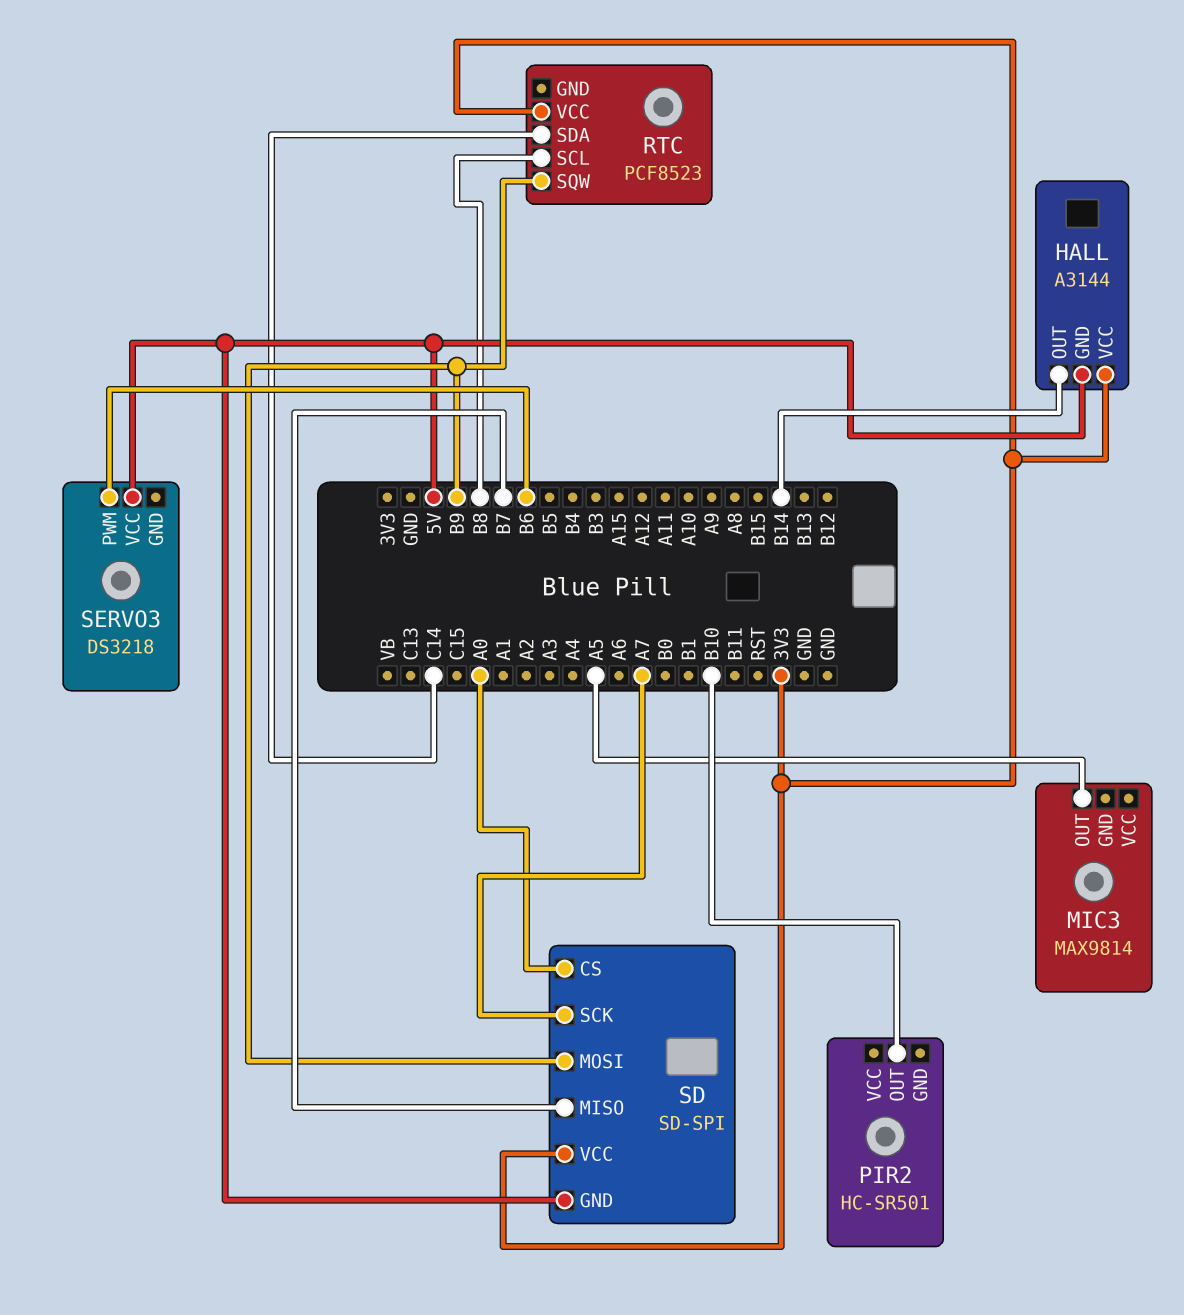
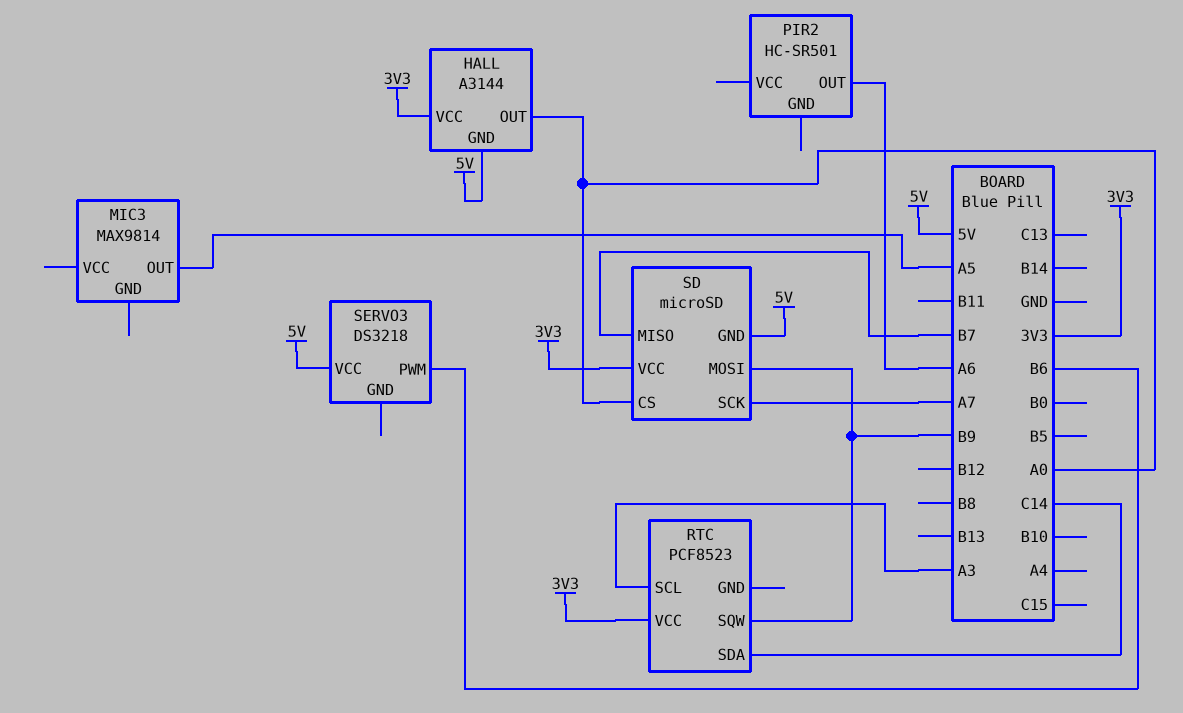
HALL pin OUT: B14 -> A0
PIR2 pin OUT: B10 -> A6
RTC pin SCL: B8 -> A3
SD: SD-SPI -> microSD

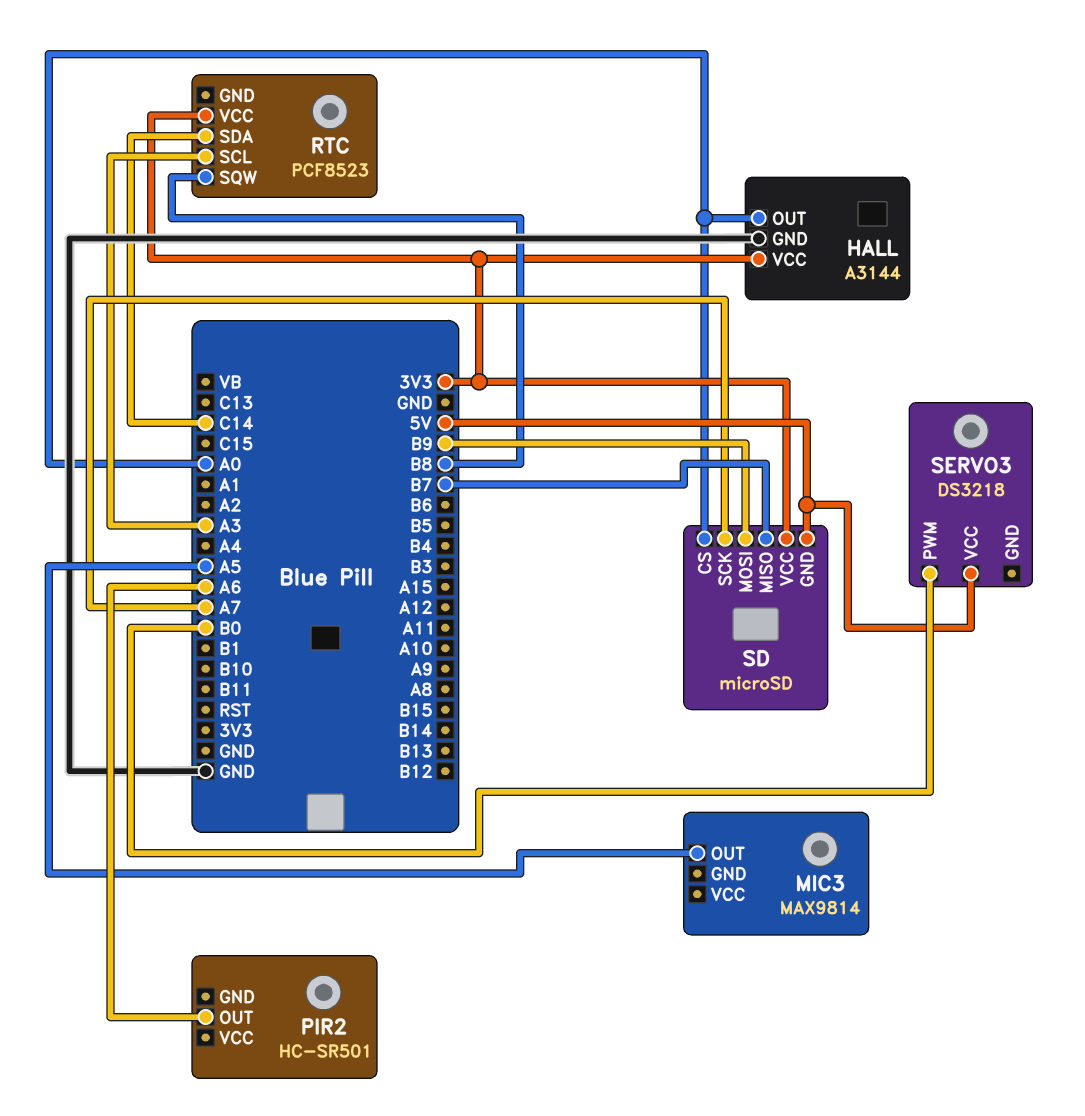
HALL pin GND: 5V -> GND
RTC pin SQW: B9 -> B8
SERVO3 pin PWM: B6 -> B0

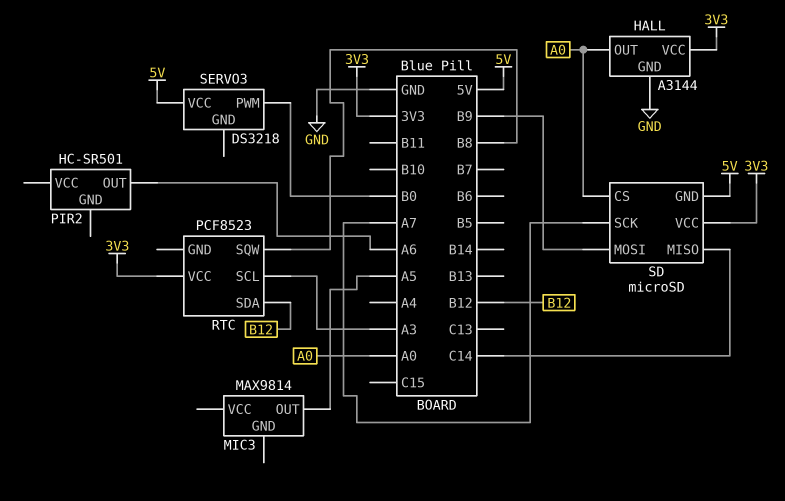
RTC pin SDA: C14 -> B12
SD pin MISO: B7 -> C14

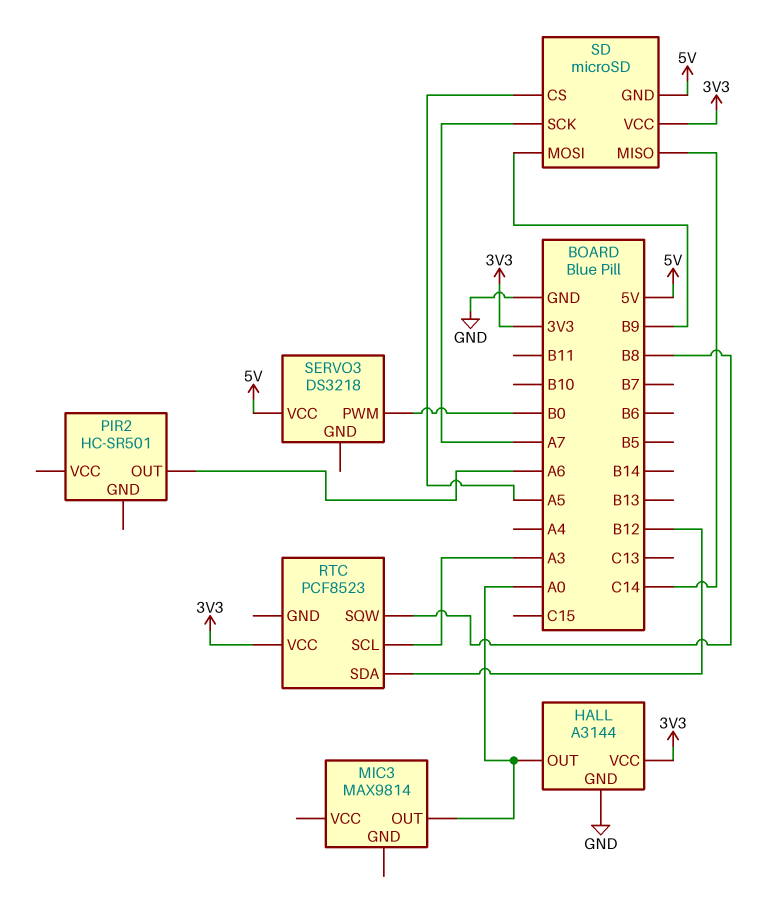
MIC3 pin OUT: A5 -> A0
SD pin CS: A0 -> A5

